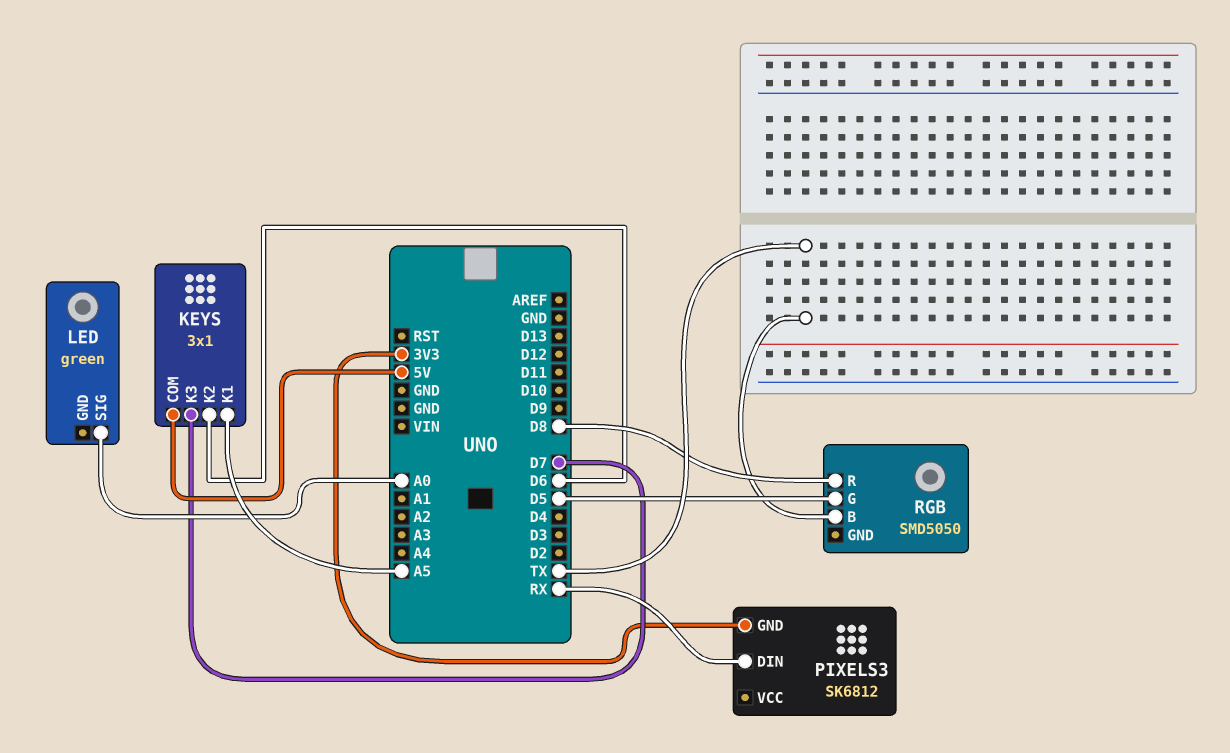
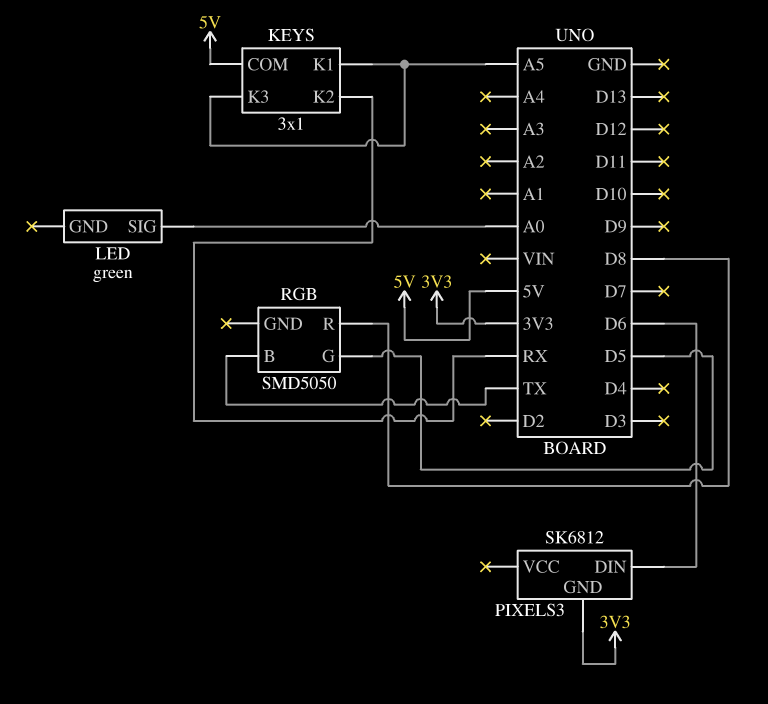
KEYS pin K2: D6 -> RX
KEYS pin K3: D7 -> A5
PIXELS3 pin DIN: RX -> D6

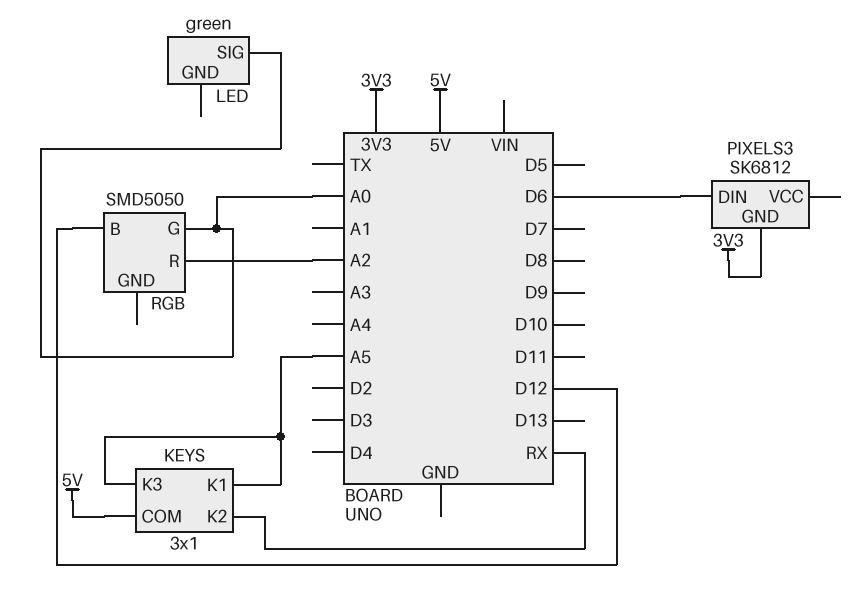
RGB pin B: TX -> D12
RGB pin G: D5 -> A0
RGB pin R: D8 -> A2

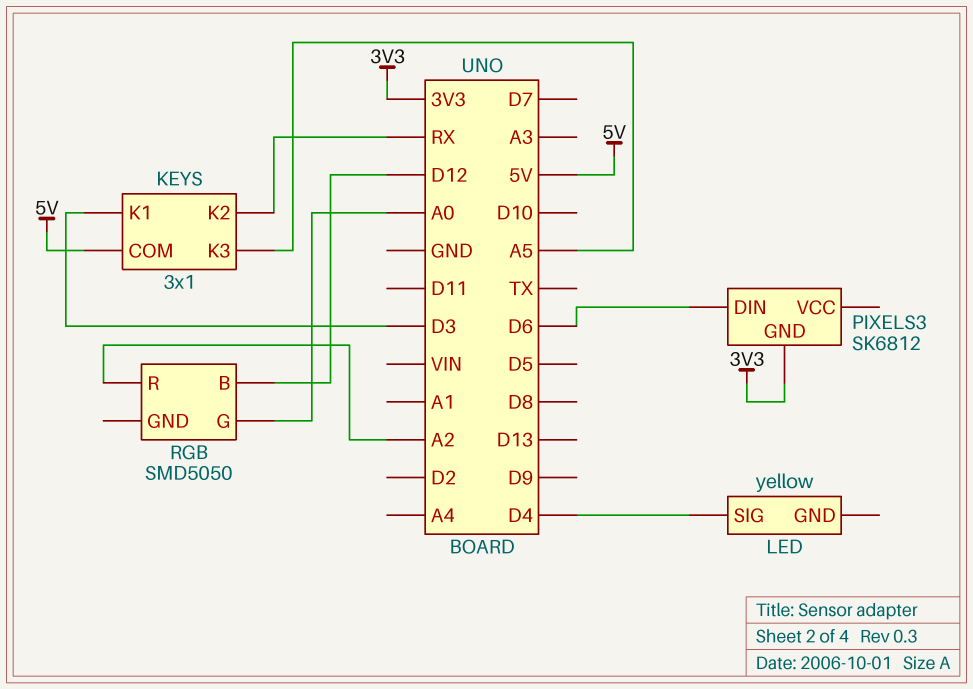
KEYS pin K1: A5 -> D3
LED: green -> yellow
LED pin SIG: A0 -> D4

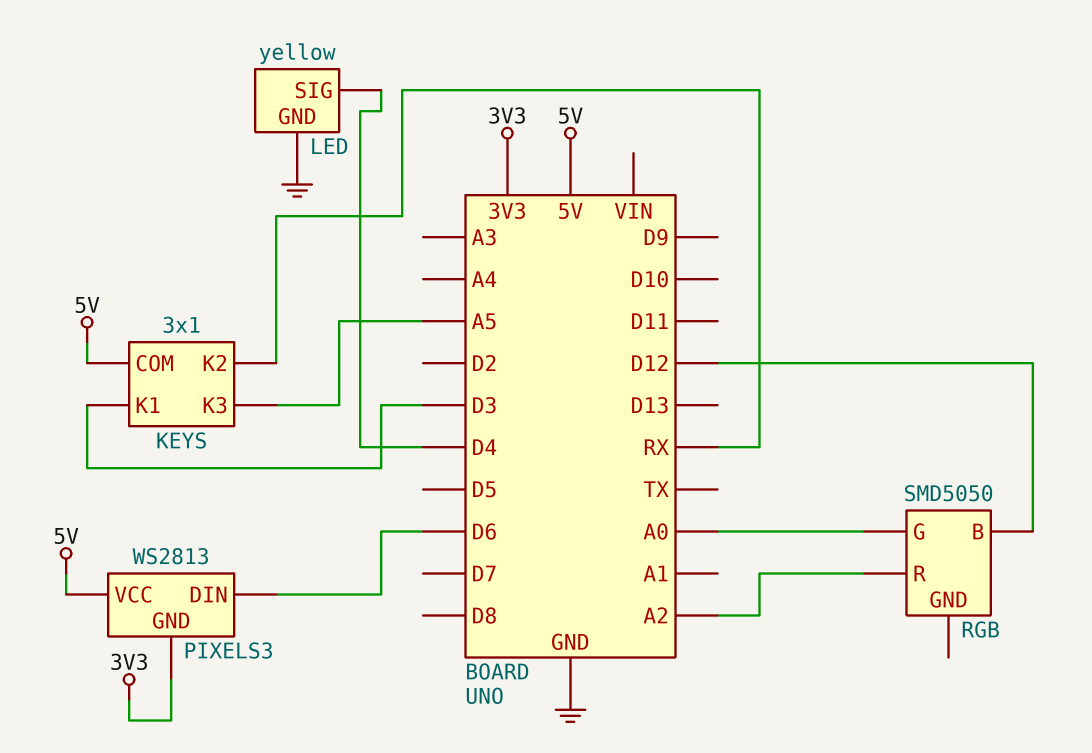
LED pin GND: none -> GND
PIXELS3: SK6812 -> WS2813
PIXELS3 pin VCC: none -> 5V

